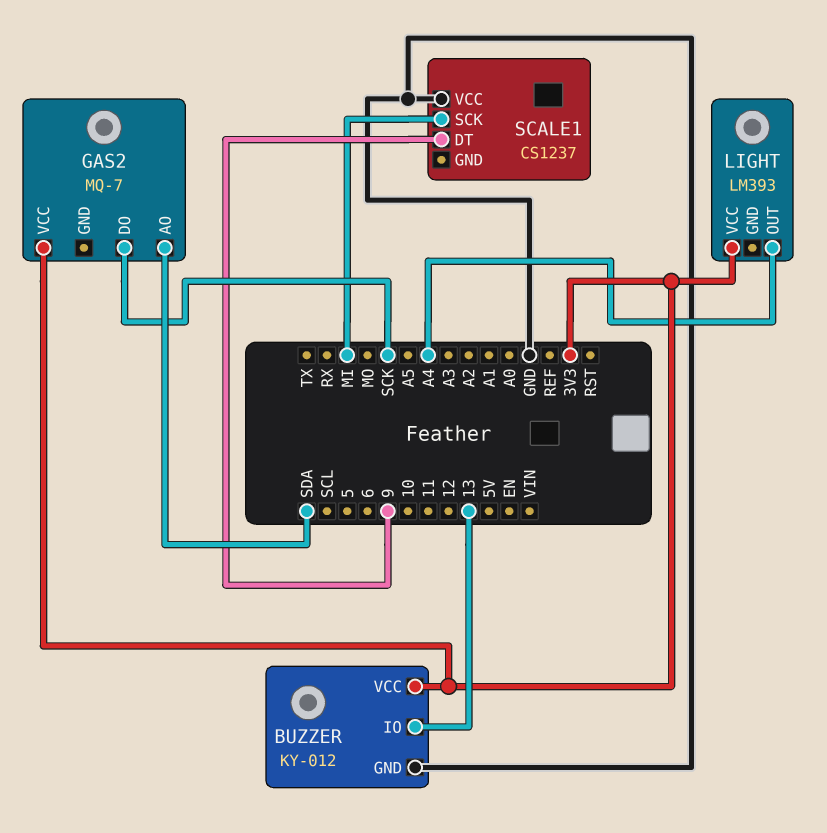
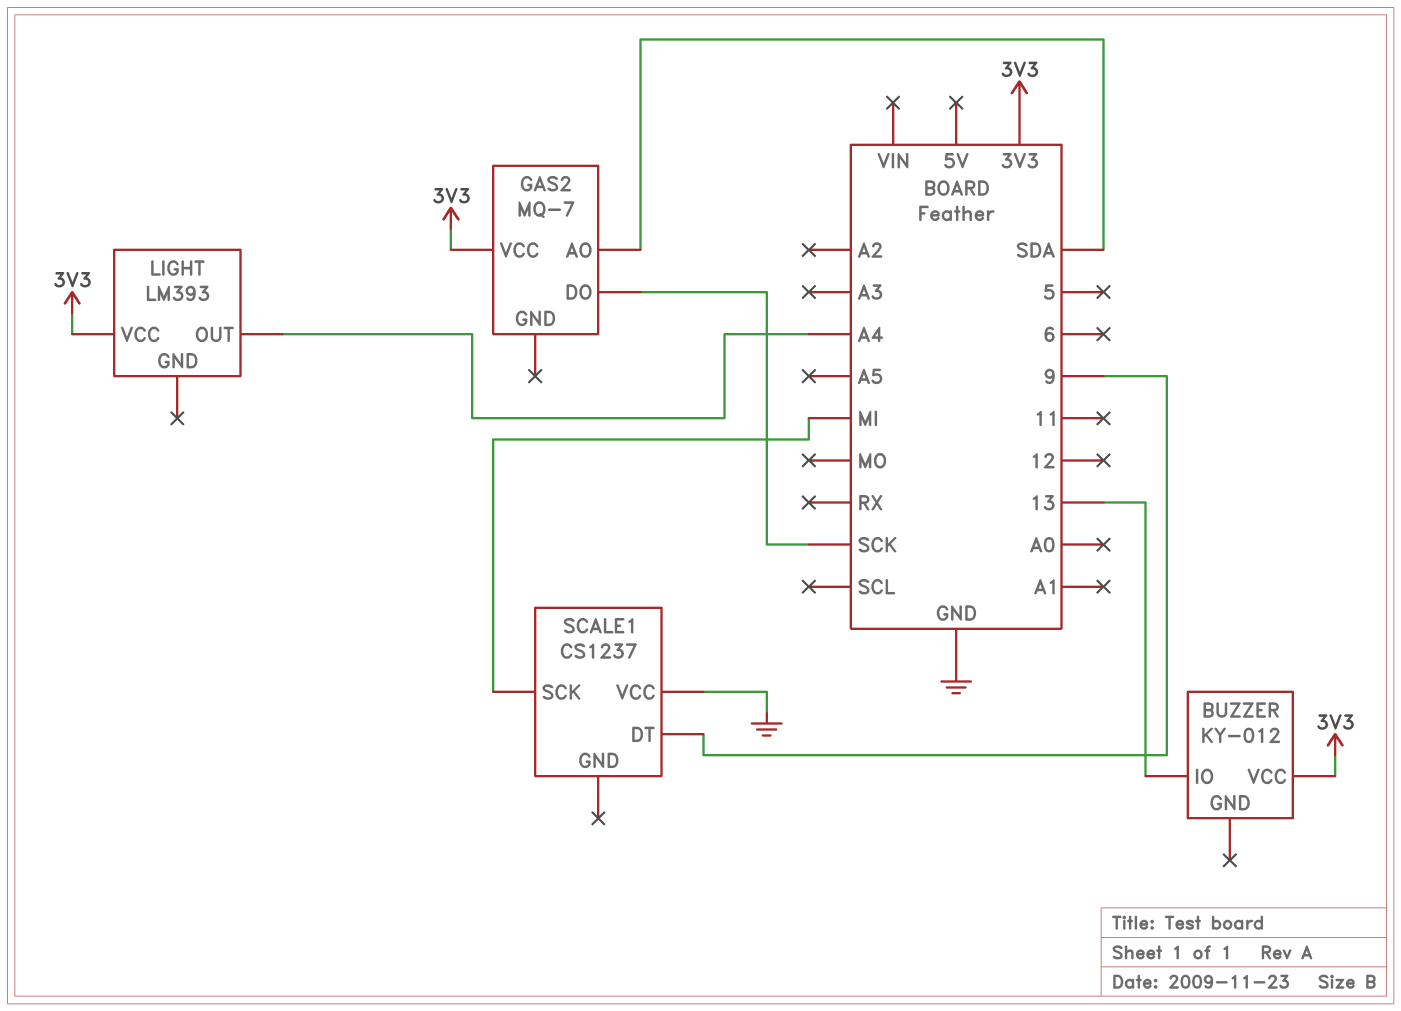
BUZZER pin GND: GND -> none

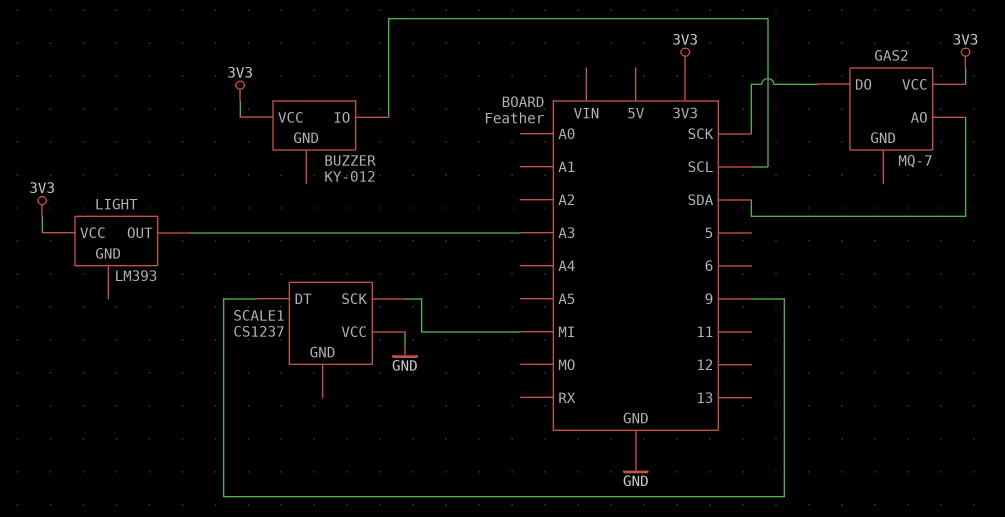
BUZZER pin IO: 13 -> SCL
LIGHT pin OUT: A4 -> A3

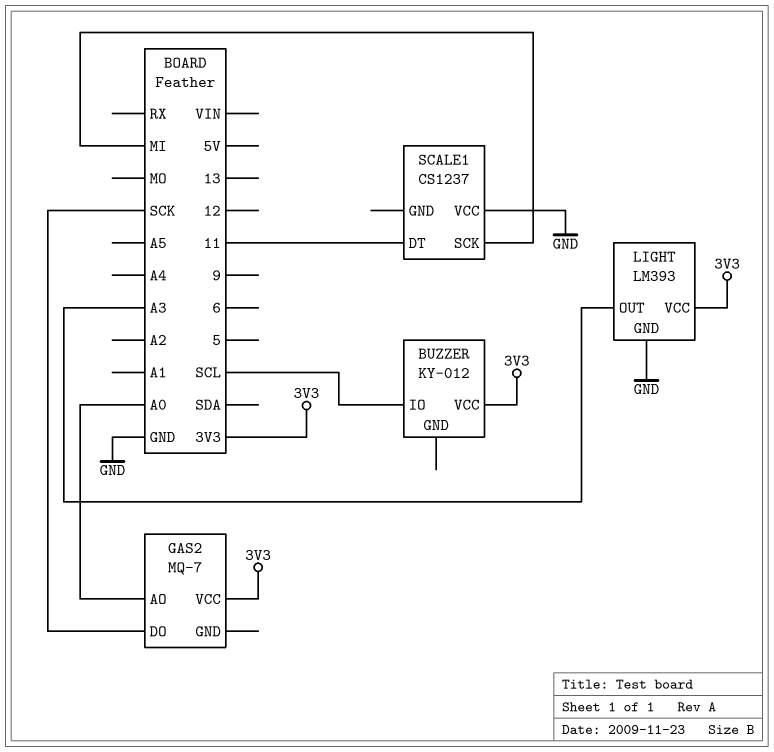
GAS2 pin AO: SDA -> A0
LIGHT pin GND: none -> GND
SCALE1 pin DT: 9 -> 11

